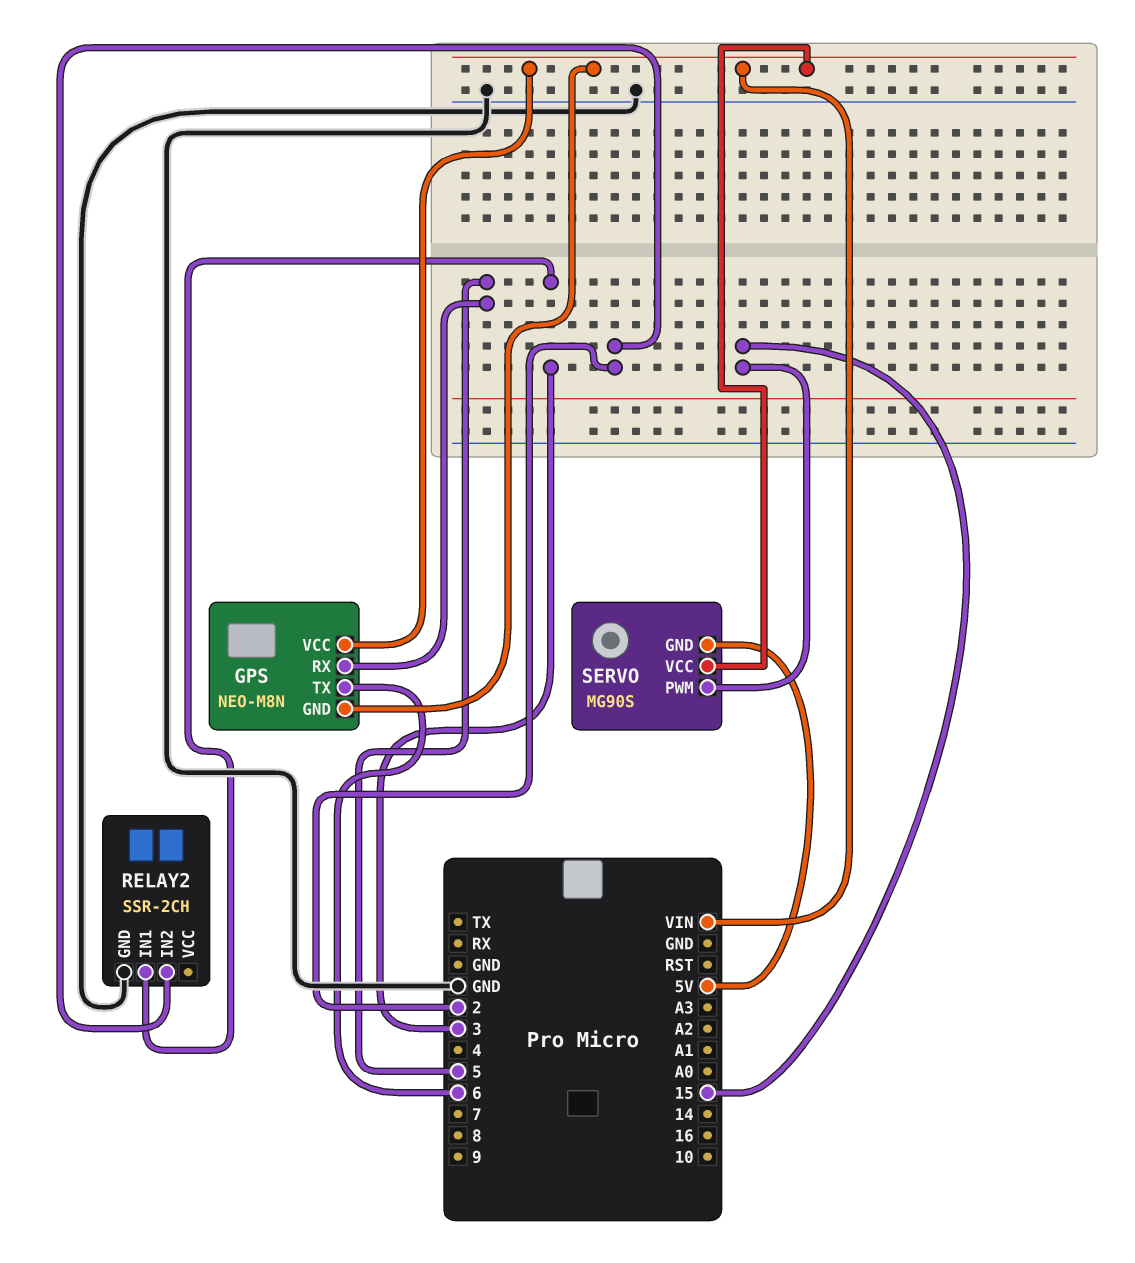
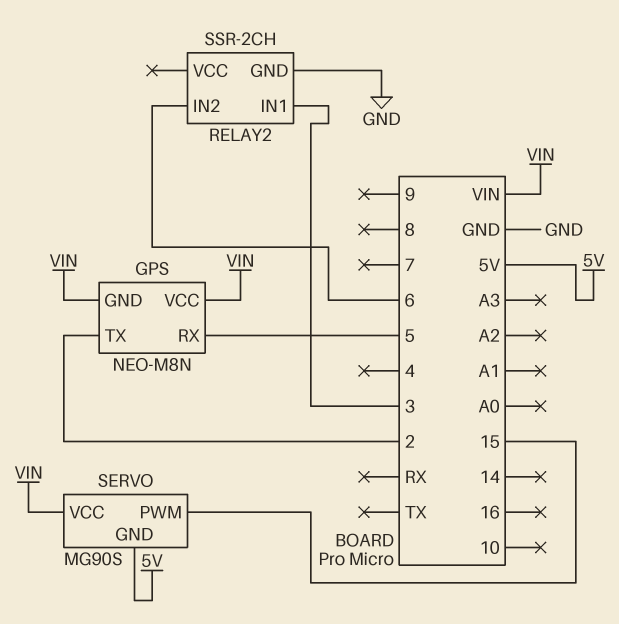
GPS pin TX: 6 -> 2
RELAY2 pin IN2: 2 -> 6

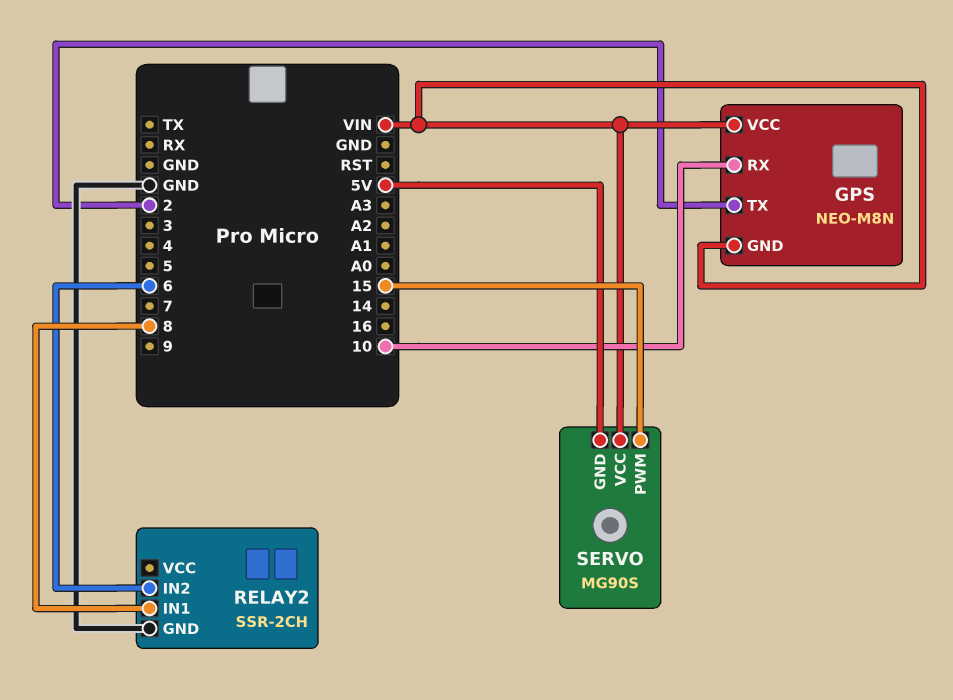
GPS pin RX: 5 -> 10
RELAY2 pin IN1: 3 -> 8

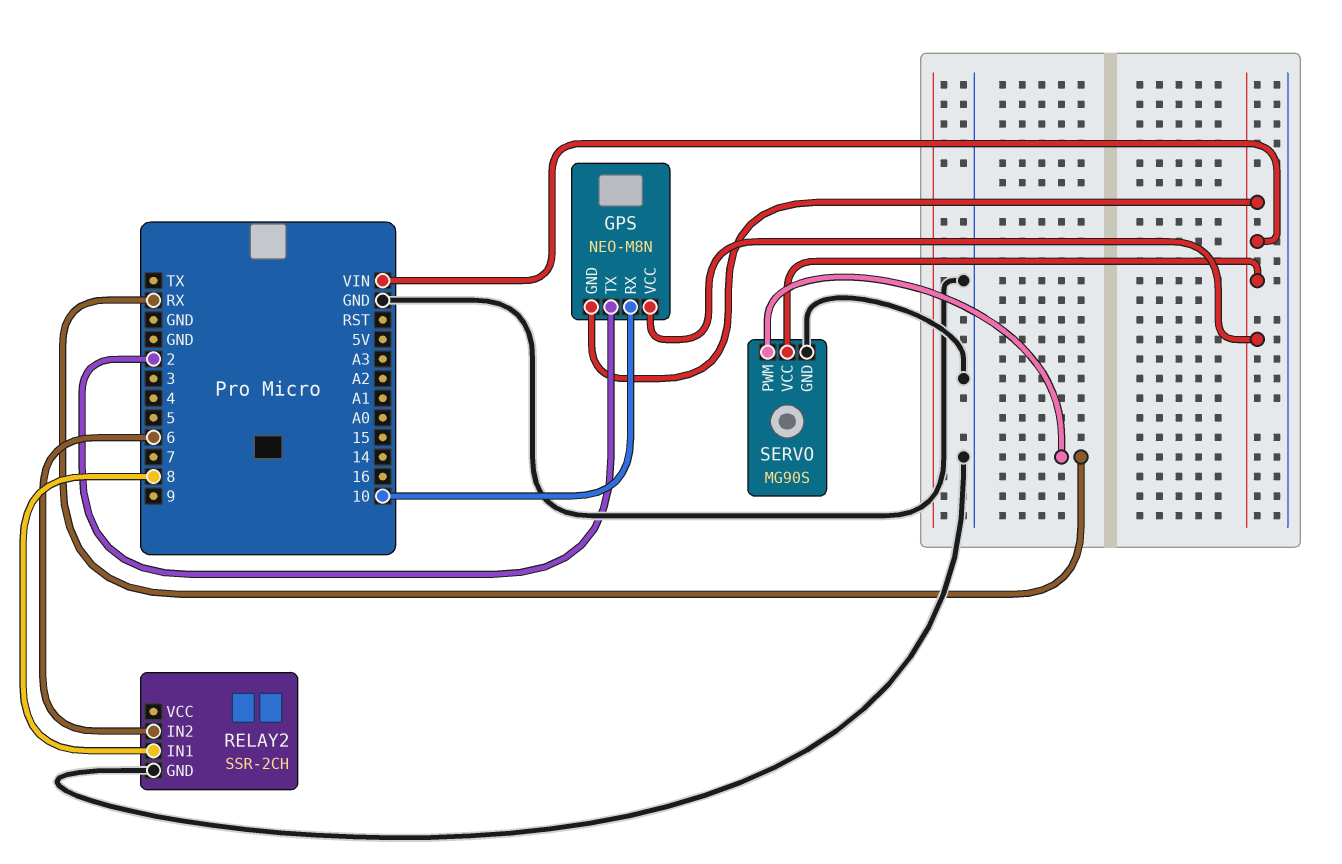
SERVO pin GND: 5V -> GND
SERVO pin PWM: 15 -> RX

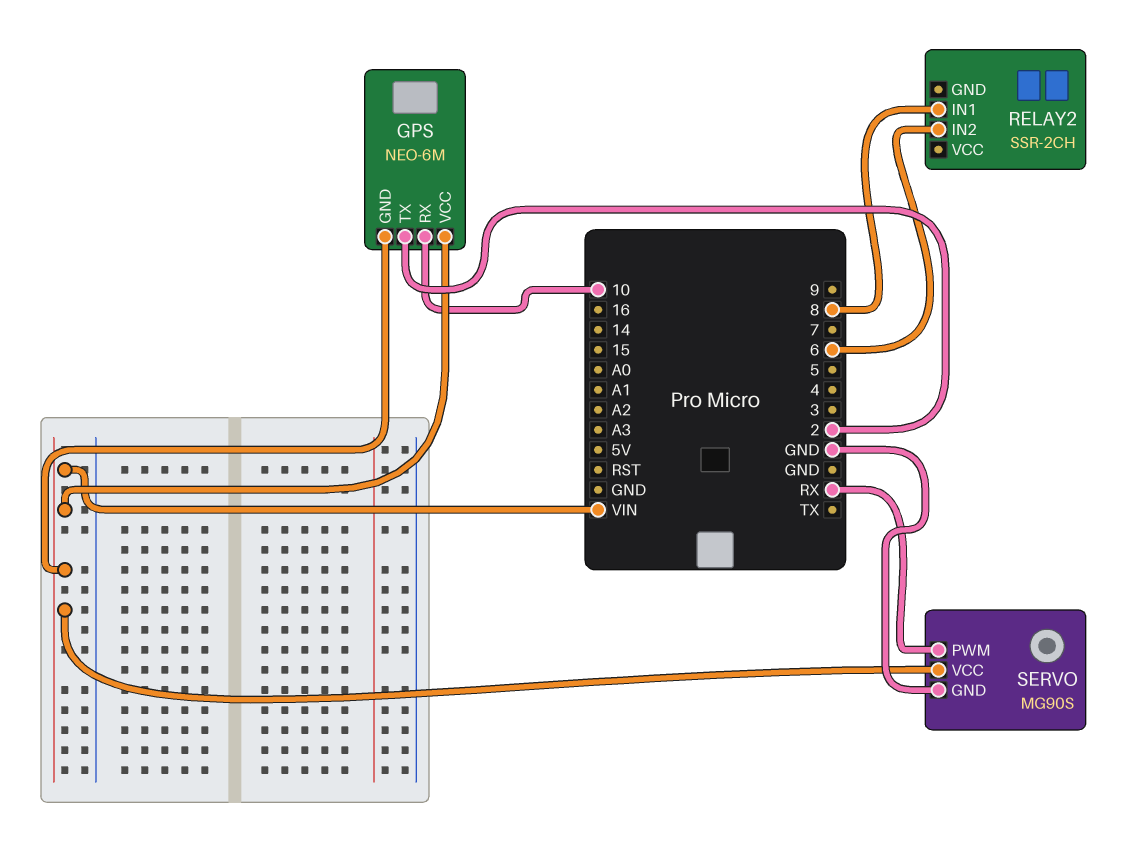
GPS: NEO-M8N -> NEO-6M
RELAY2 pin GND: GND -> none

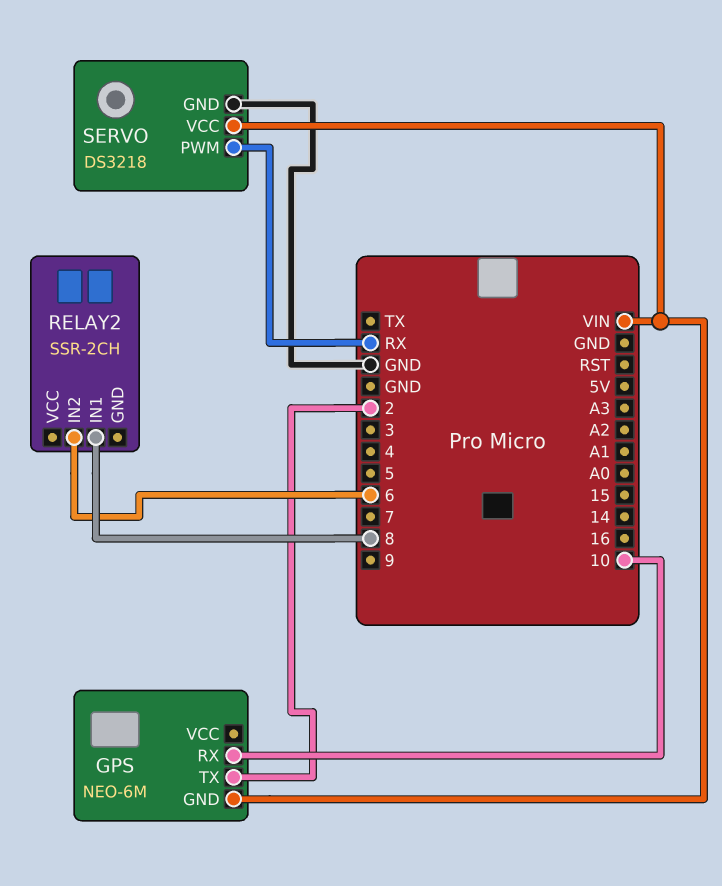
GPS pin VCC: VIN -> none
SERVO: MG90S -> DS3218

